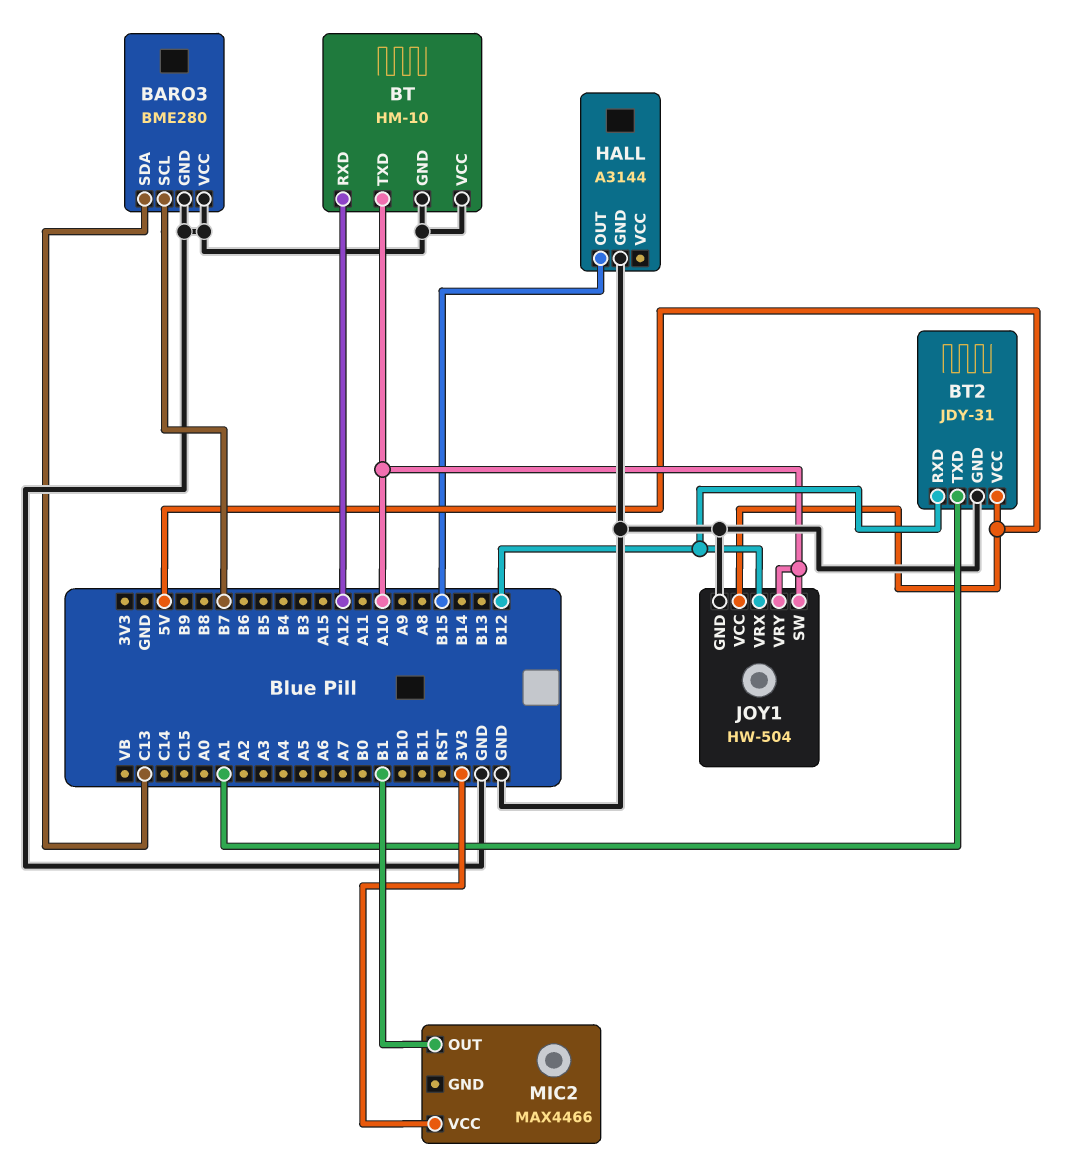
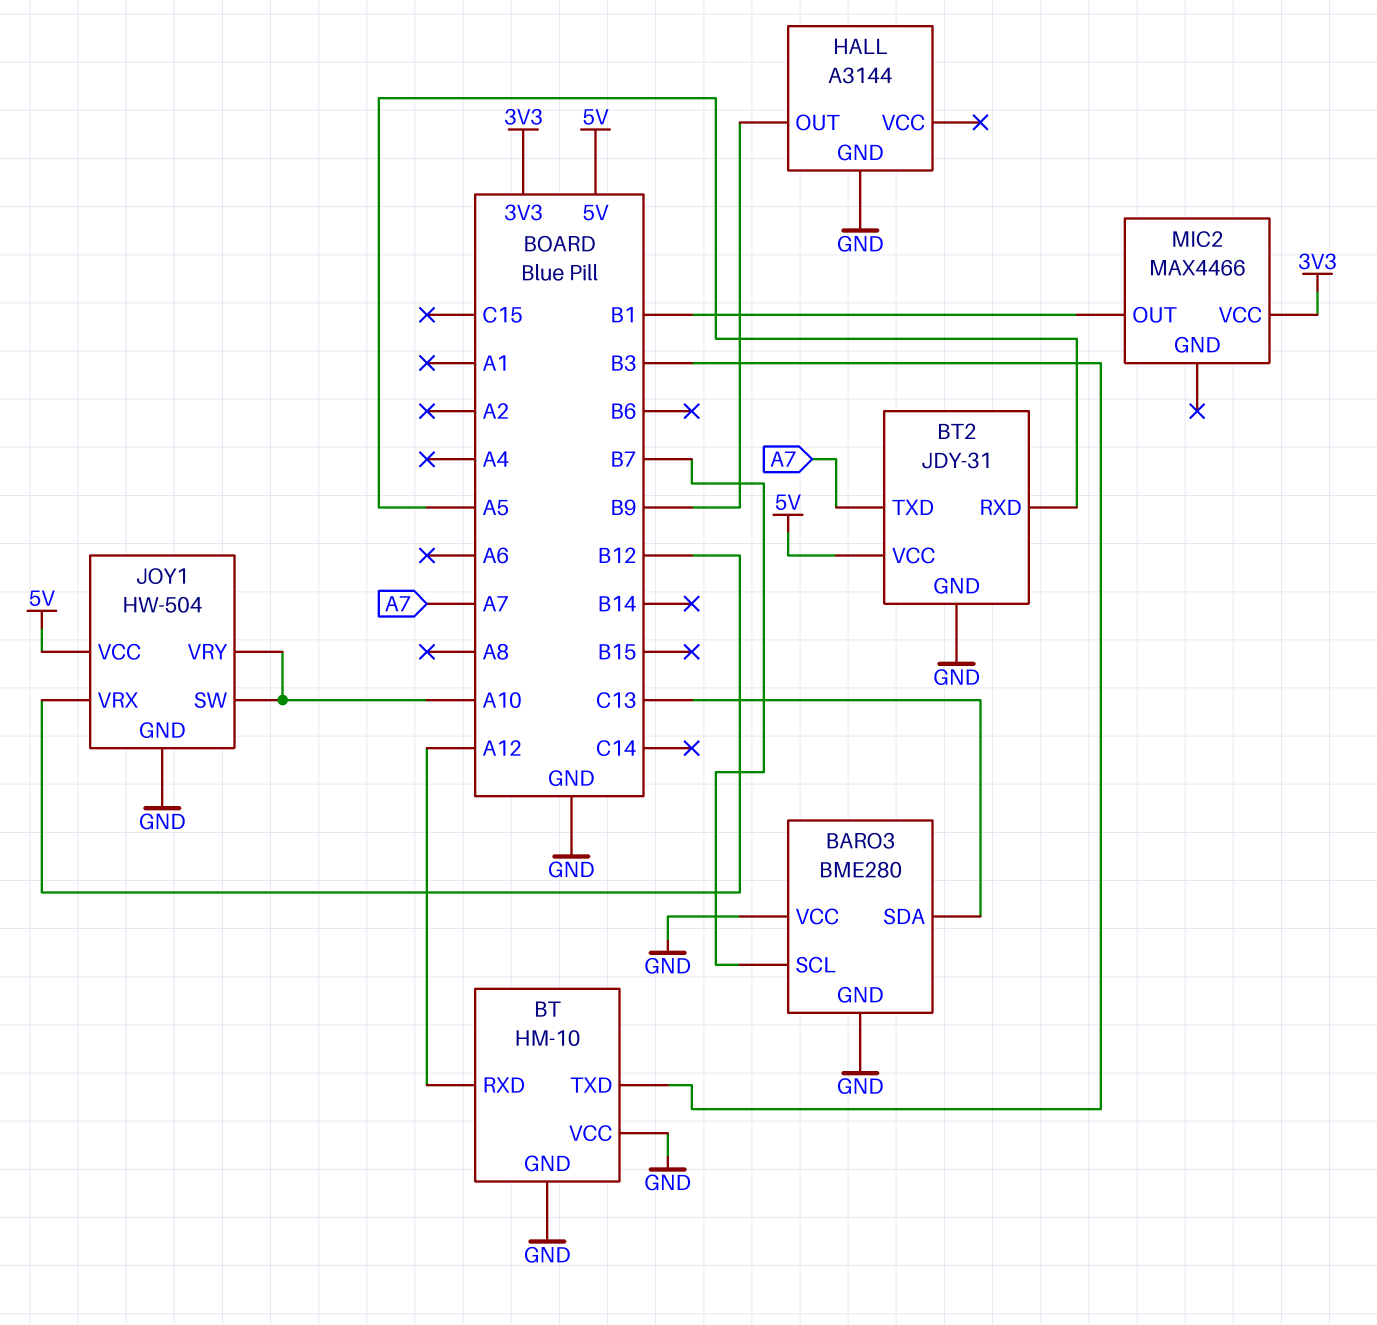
BT pin TXD: A10 -> B3
BT2 pin RXD: B12 -> A5
BT2 pin TXD: A1 -> A7
HALL pin OUT: B15 -> B9

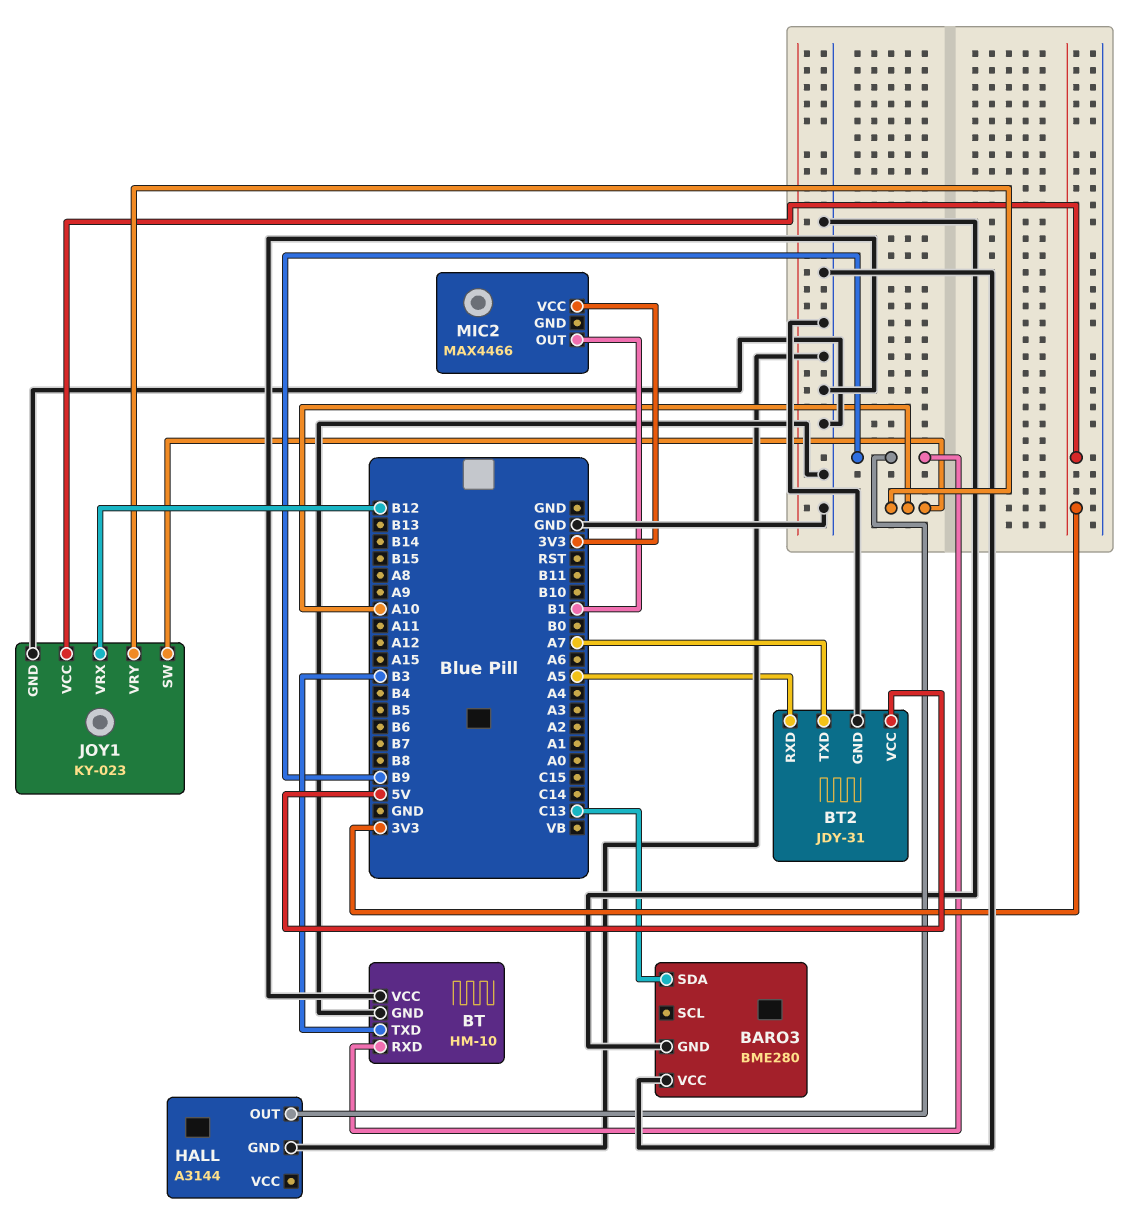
BARO3 pin SCL: B7 -> none
BT pin RXD: A12 -> B9
JOY1: HW-504 -> KY-023
JOY1 pin VCC: 5V -> 3V3

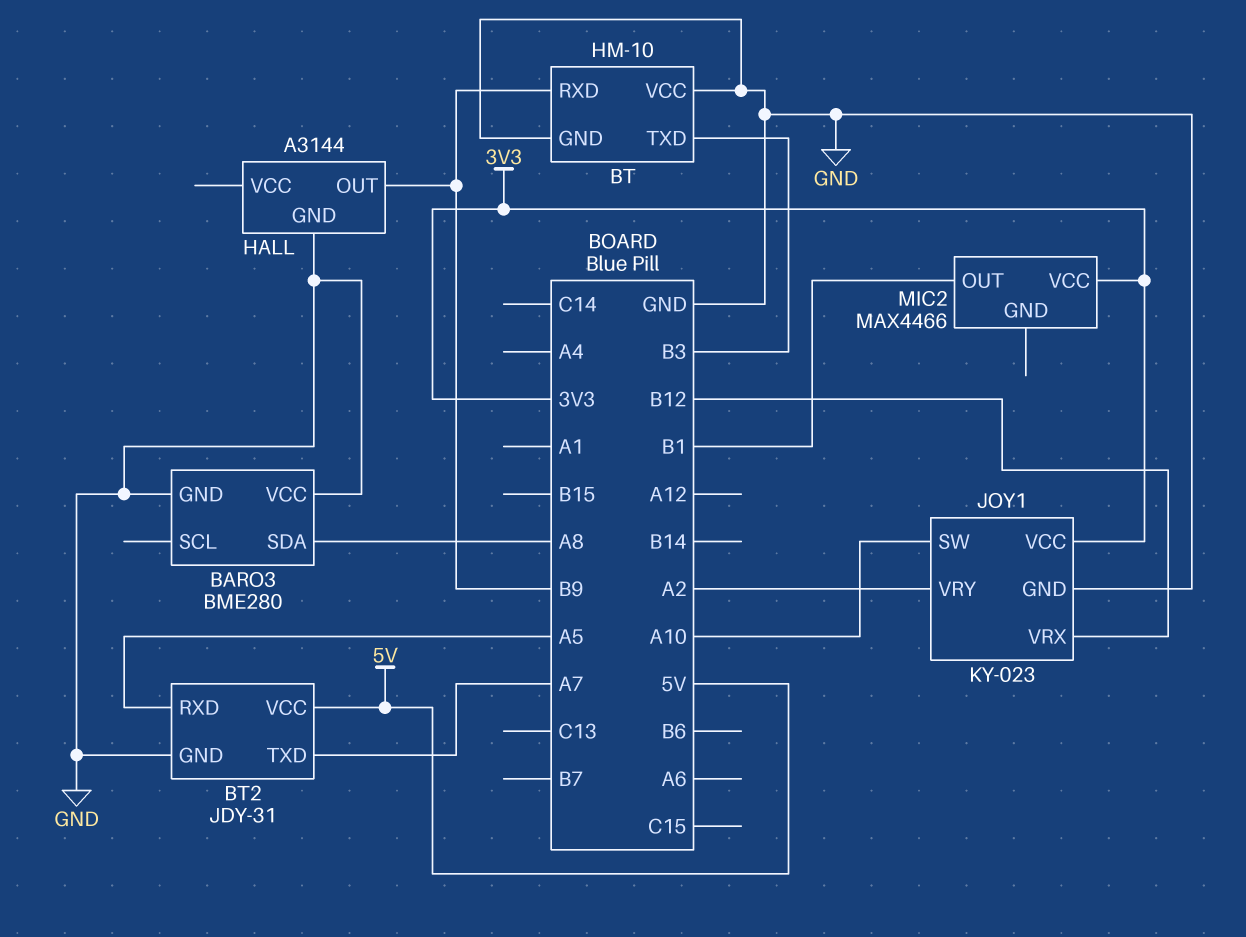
BARO3 pin SDA: C13 -> A8
JOY1 pin VRY: A10 -> A2

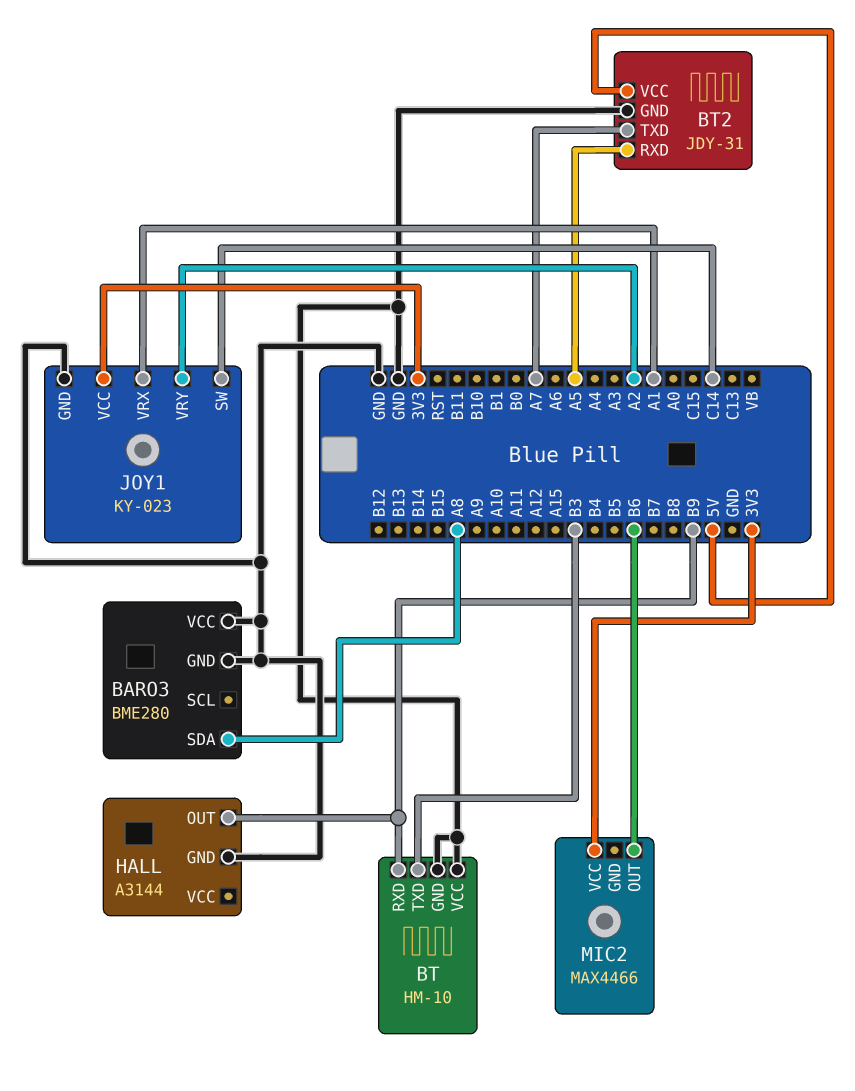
JOY1 pin SW: A10 -> C14
JOY1 pin VRX: B12 -> A1
MIC2 pin OUT: B1 -> B6

